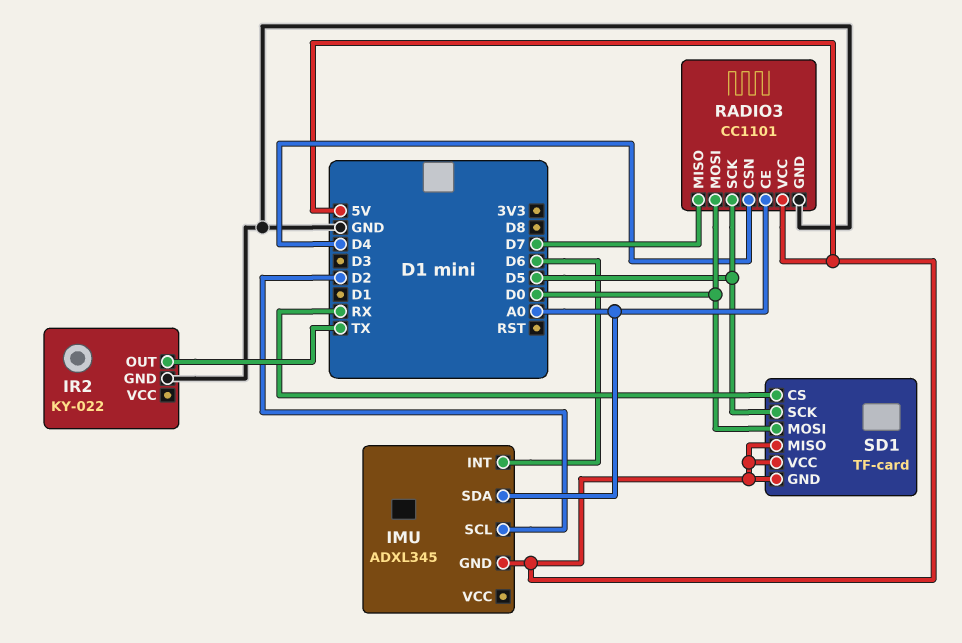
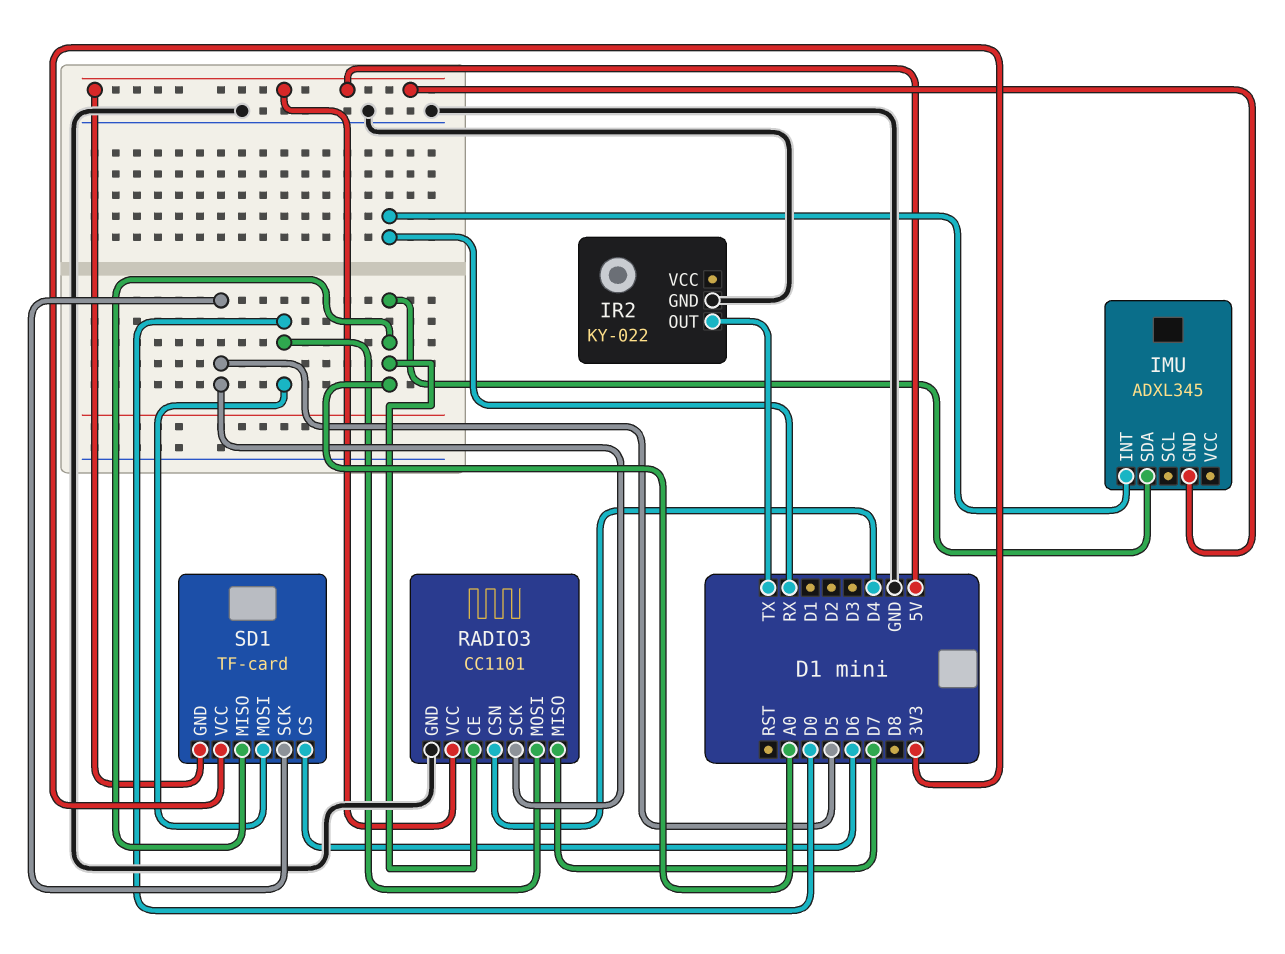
IMU pin INT: D6 -> RX
IMU pin SCL: D2 -> none
SD1 pin CS: RX -> D6
SD1 pin MISO: 5V -> A0
SD1 pin VCC: 5V -> 3V3

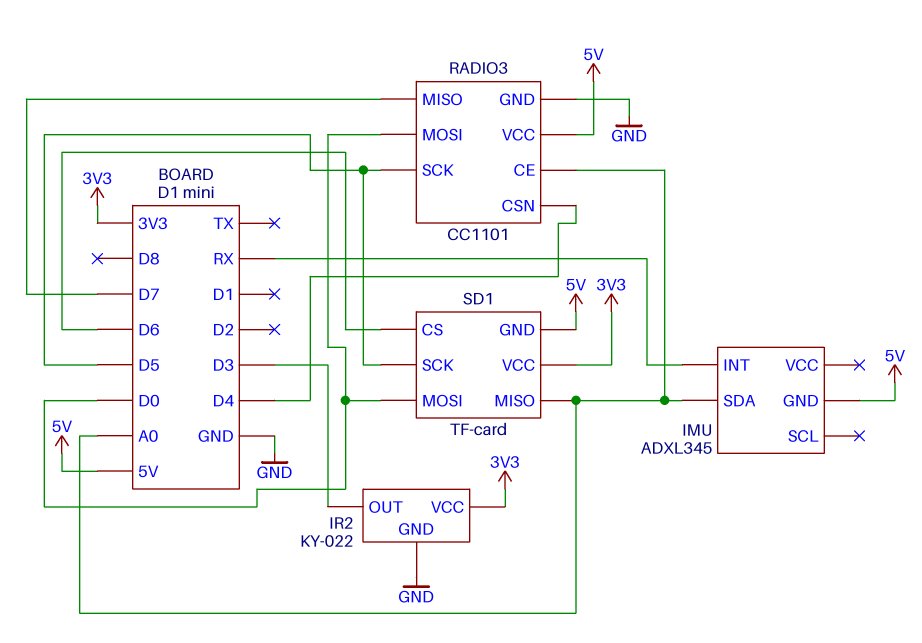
IR2 pin OUT: TX -> D3
IR2 pin VCC: none -> 3V3

